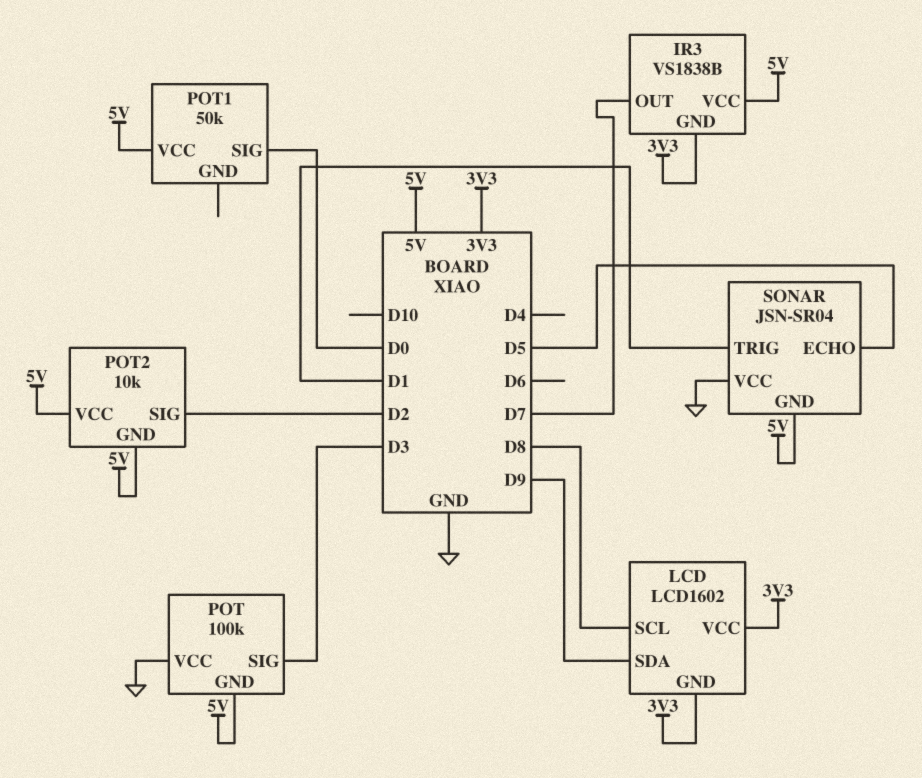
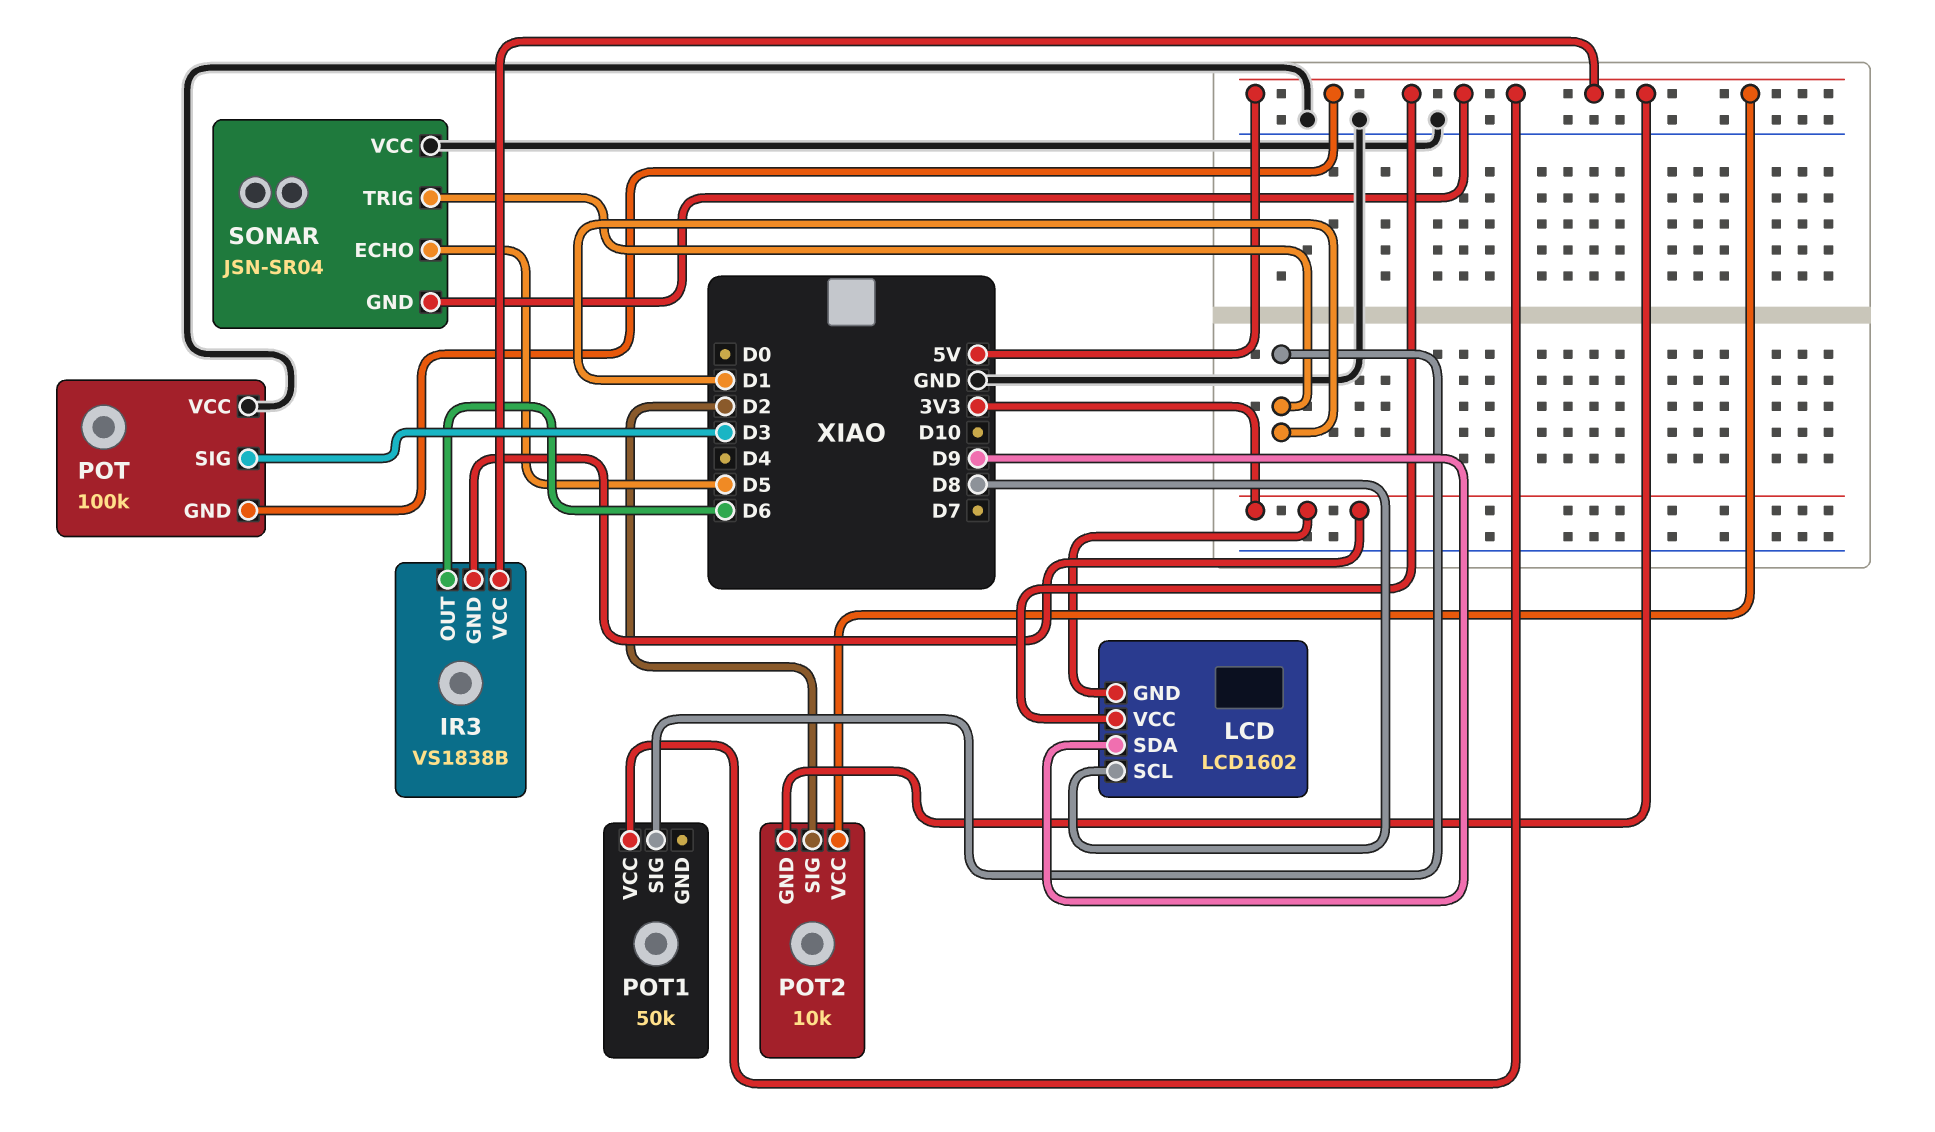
IR3 pin OUT: D7 -> D6
LCD pin VCC: 3V3 -> 5V
POT1 pin SIG: D0 -> D1

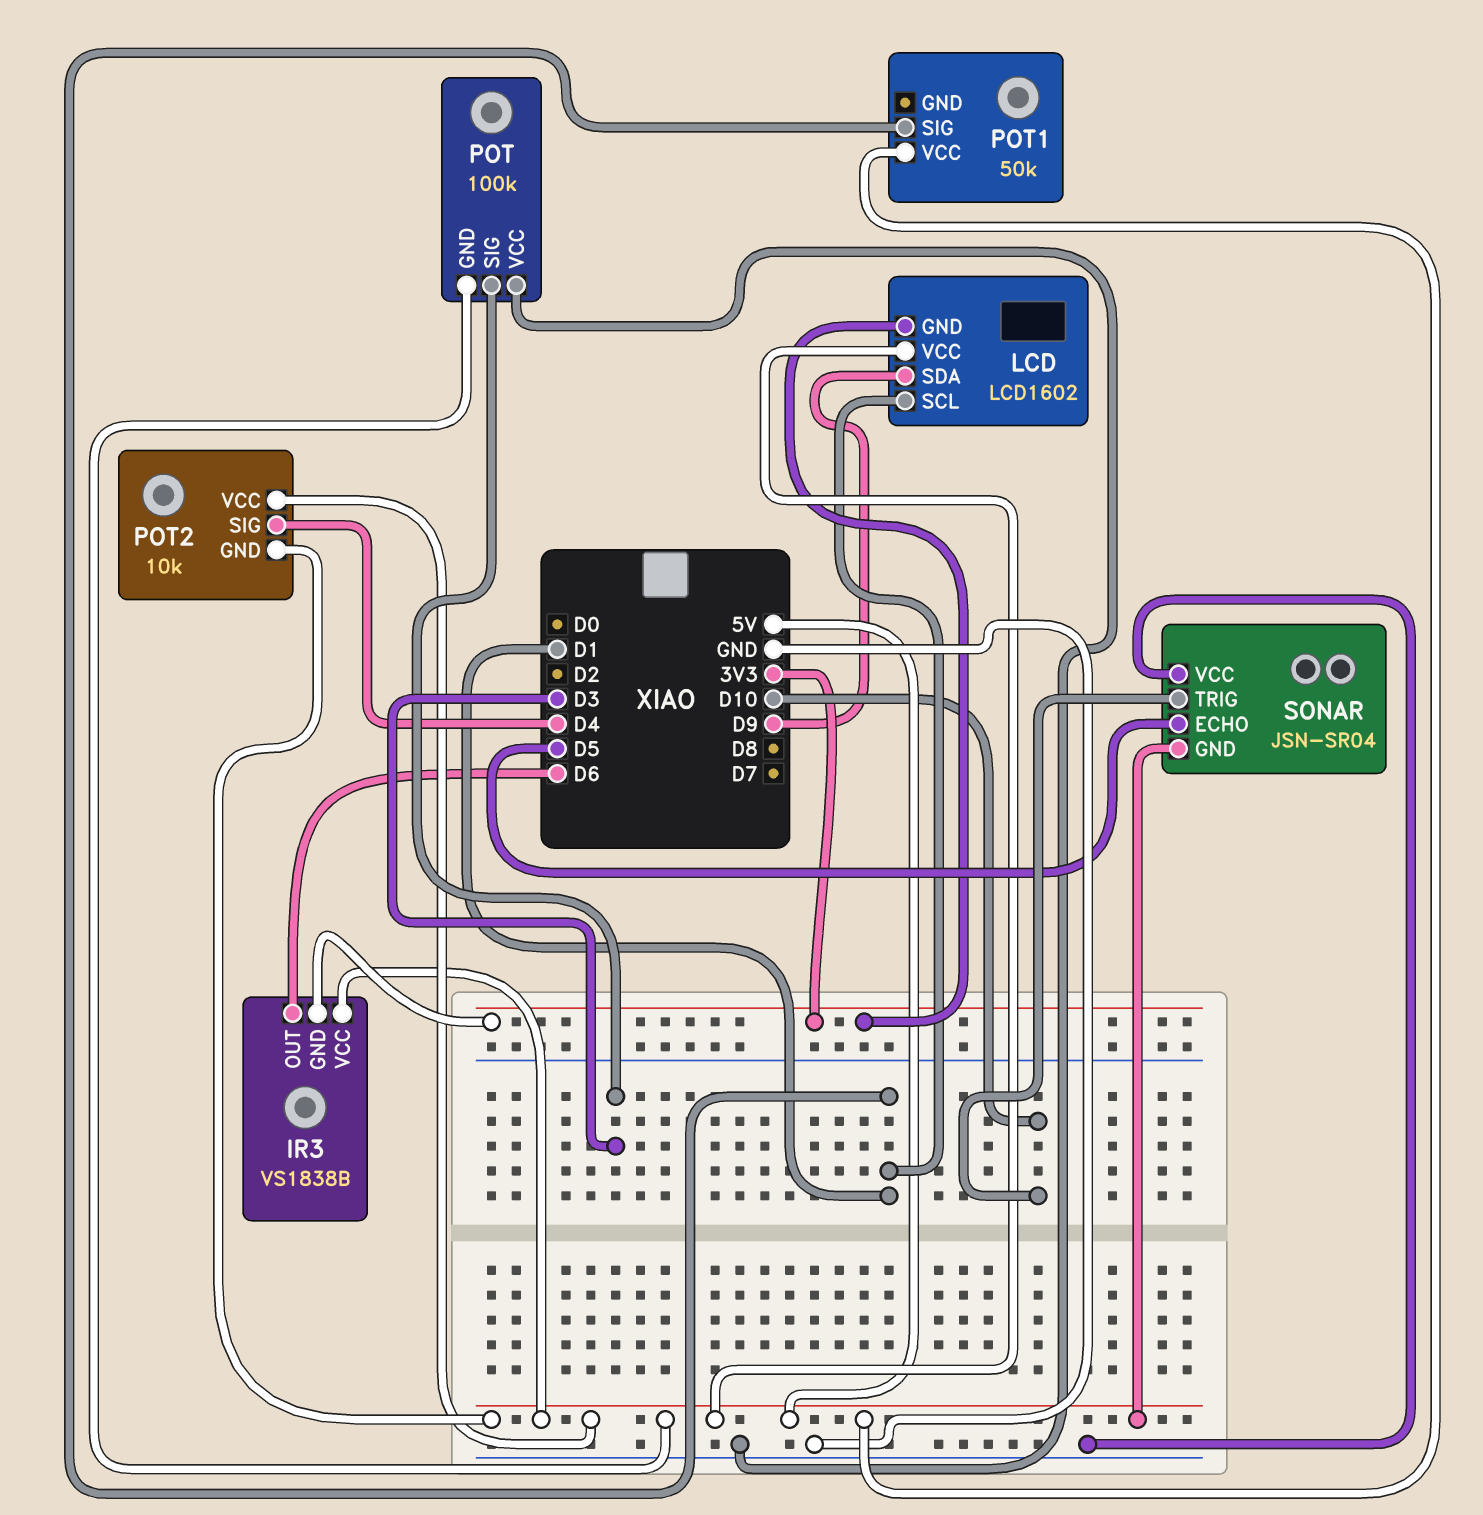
LCD pin SCL: D8 -> D1
POT2 pin SIG: D2 -> D4
SONAR pin TRIG: D1 -> D10

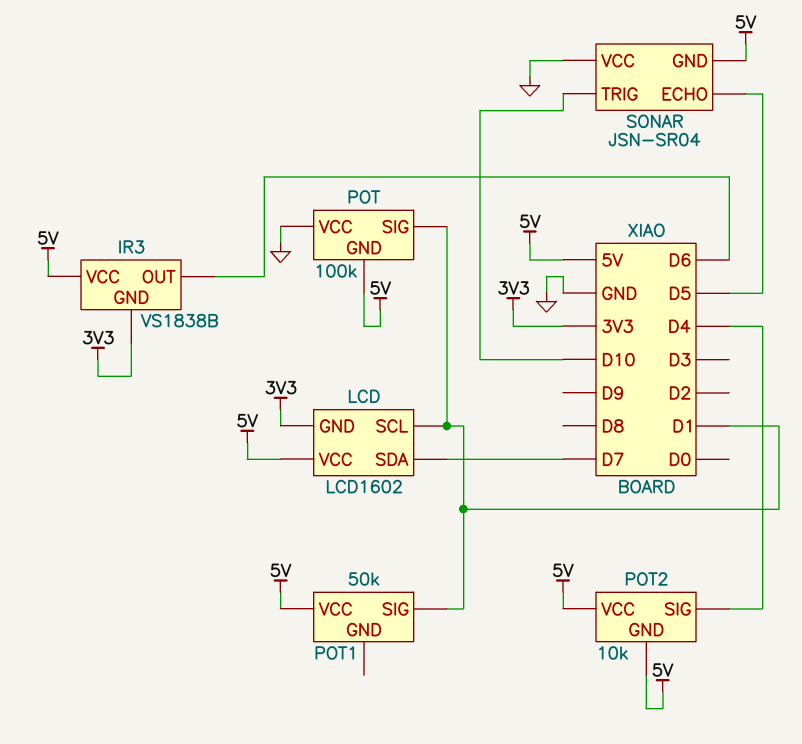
LCD pin SDA: D9 -> D7
POT pin SIG: D3 -> D1

